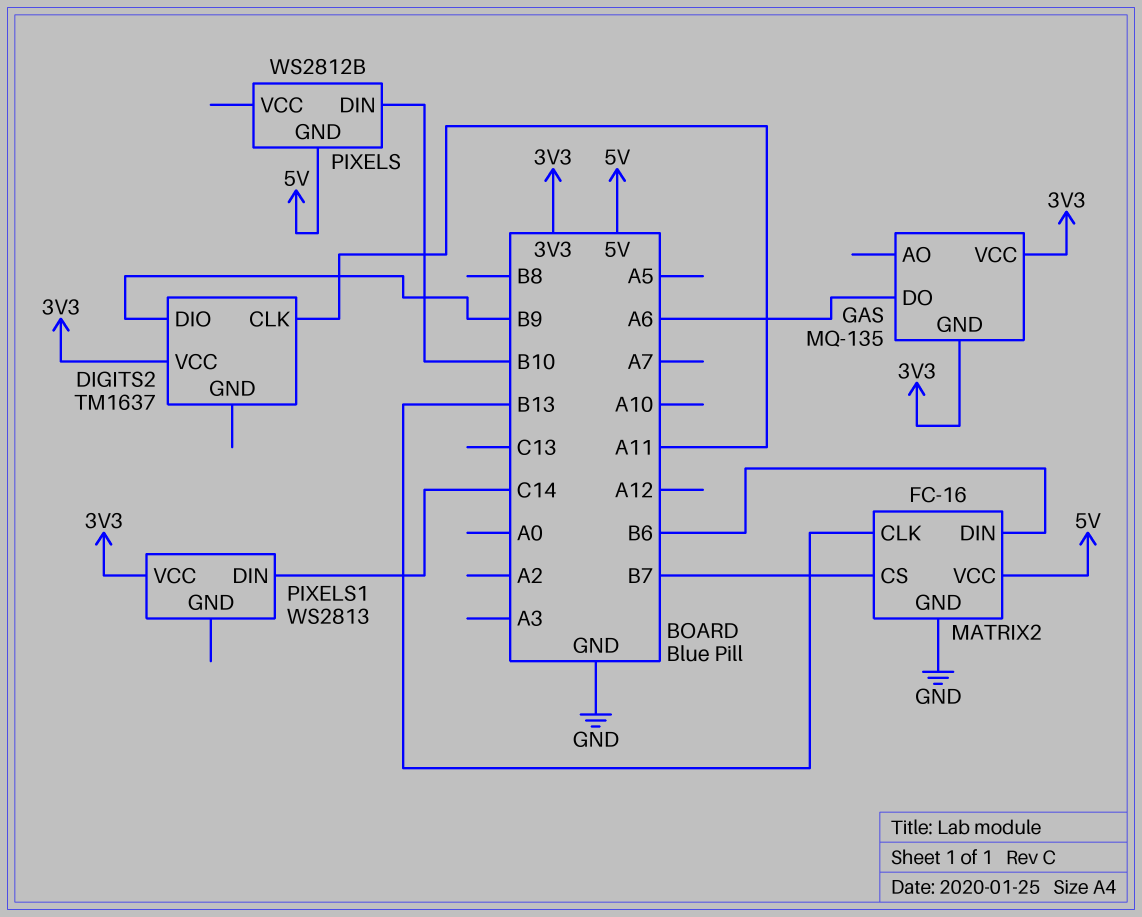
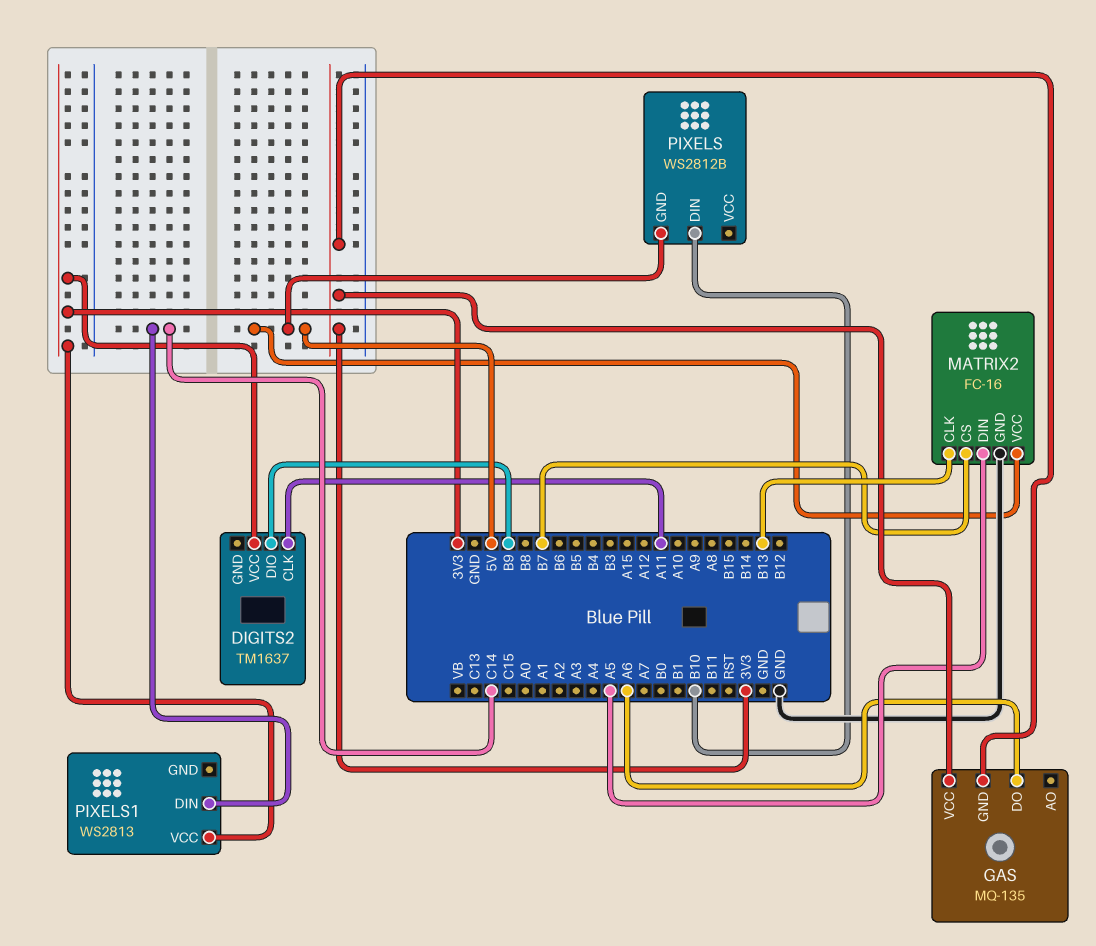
MATRIX2 pin DIN: B6 -> A5

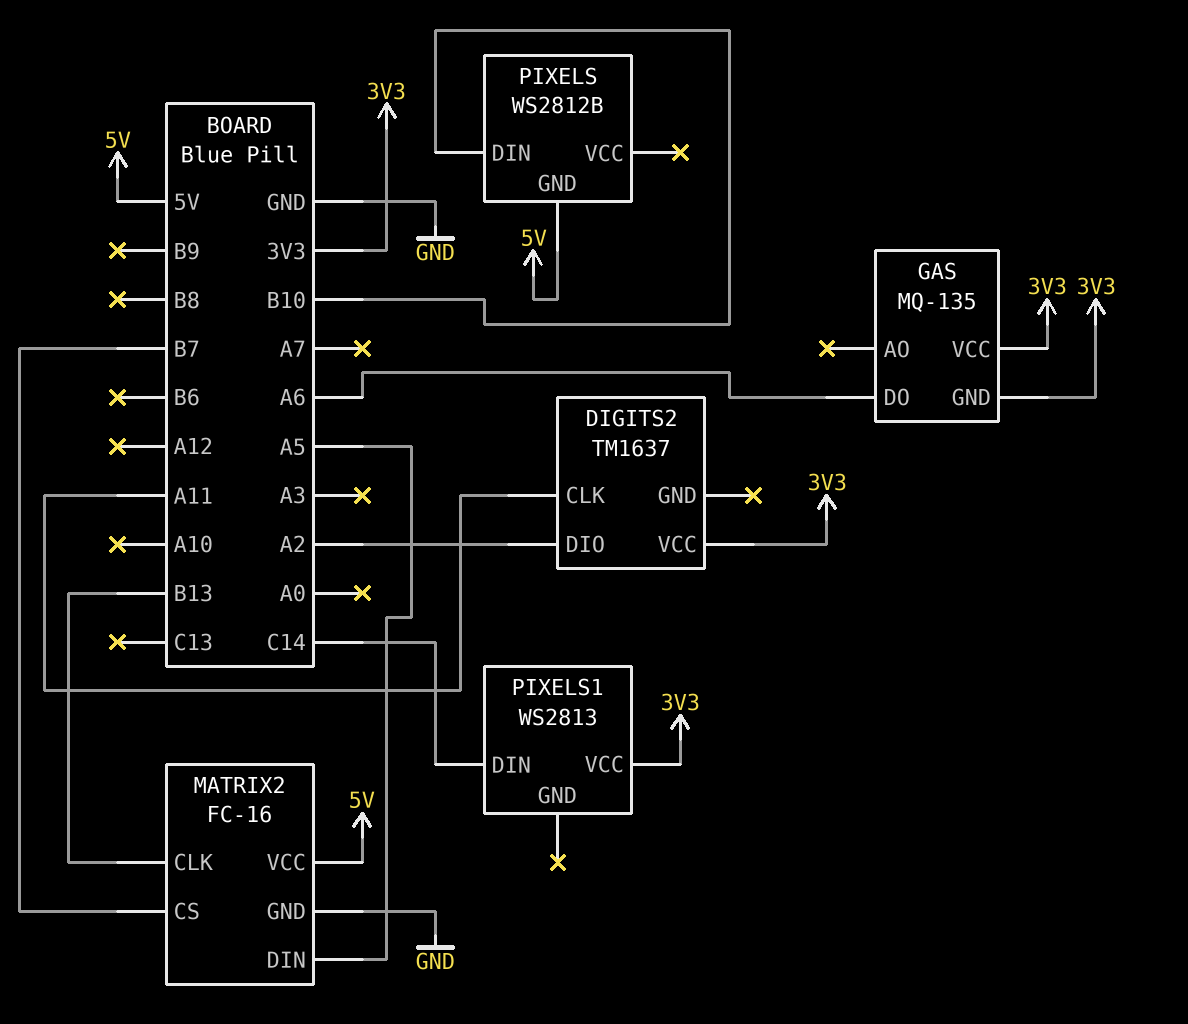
DIGITS2 pin DIO: B9 -> A2

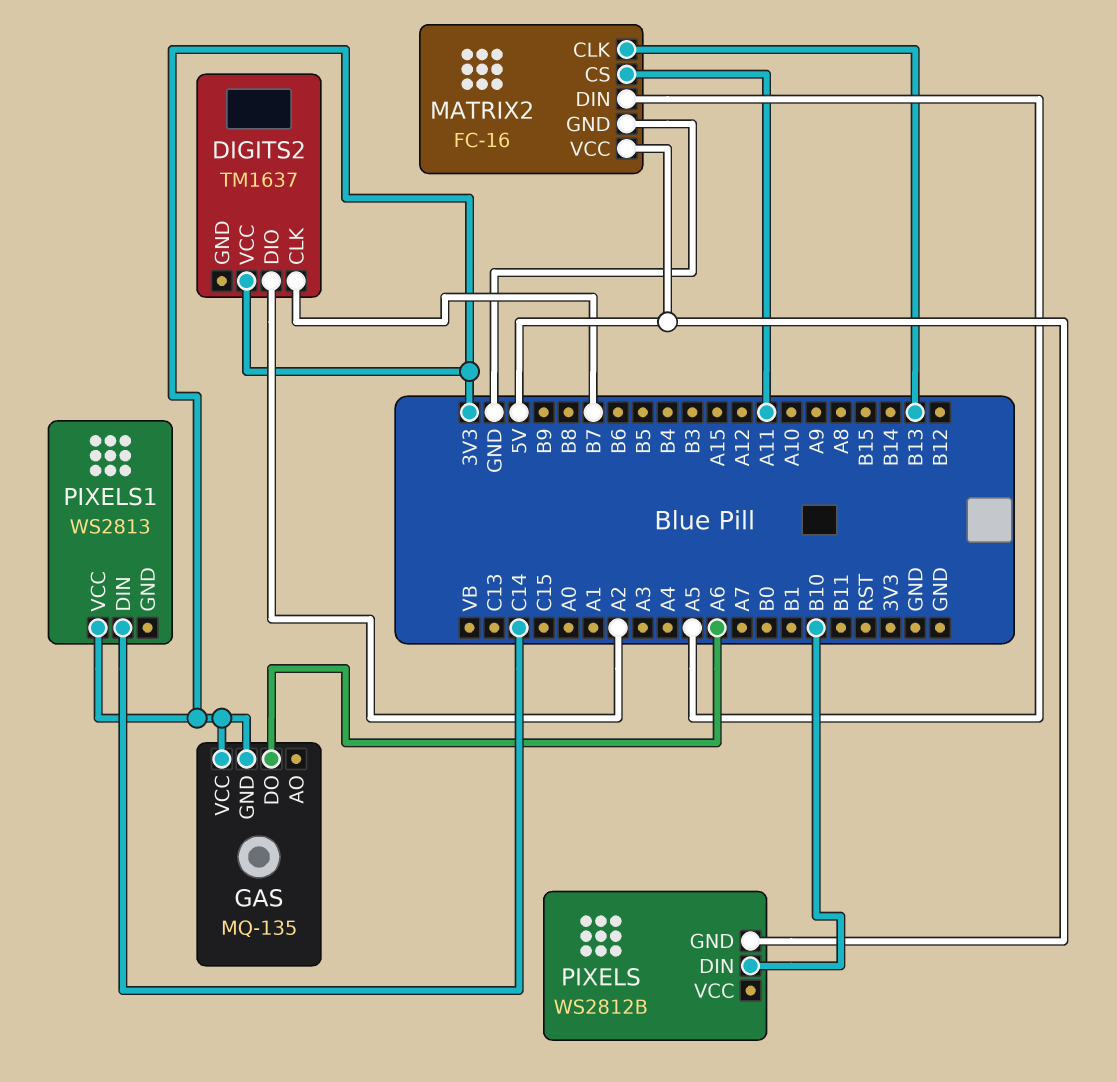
DIGITS2 pin CLK: A11 -> B7
MATRIX2 pin CS: B7 -> A11

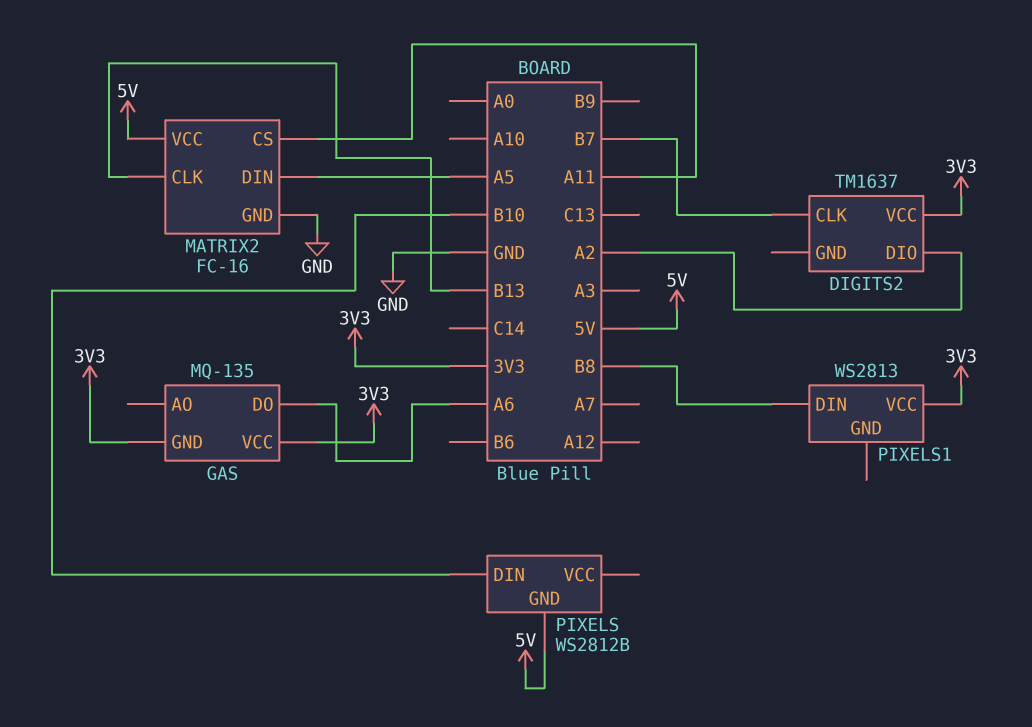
PIXELS1 pin DIN: C14 -> B8

